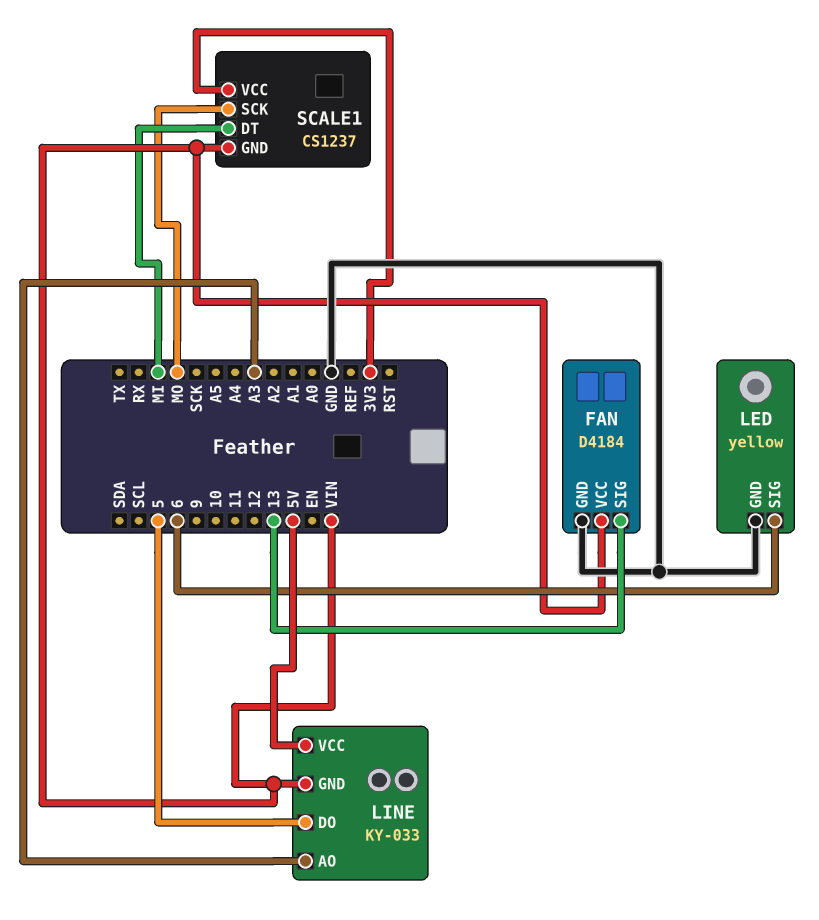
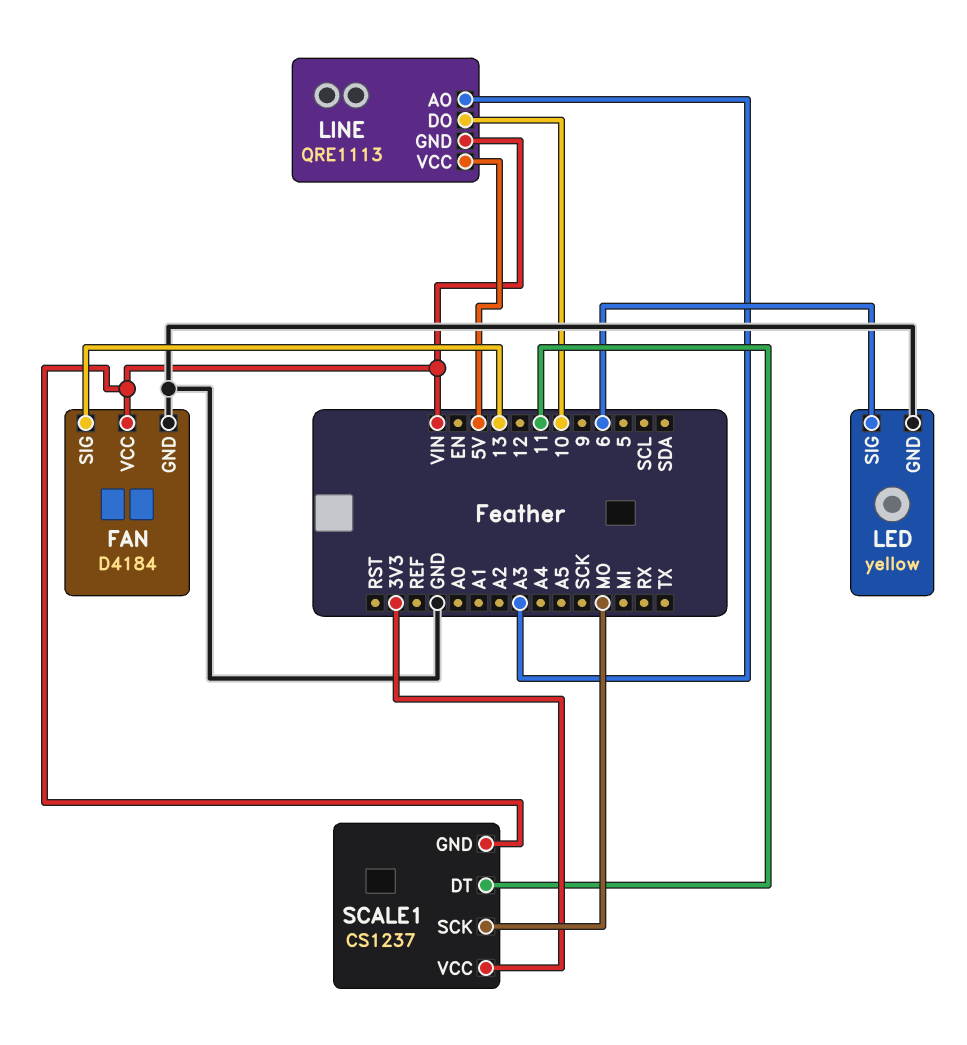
LINE: KY-033 -> QRE1113
LINE pin DO: 5 -> 10
SCALE1 pin DT: MI -> 11

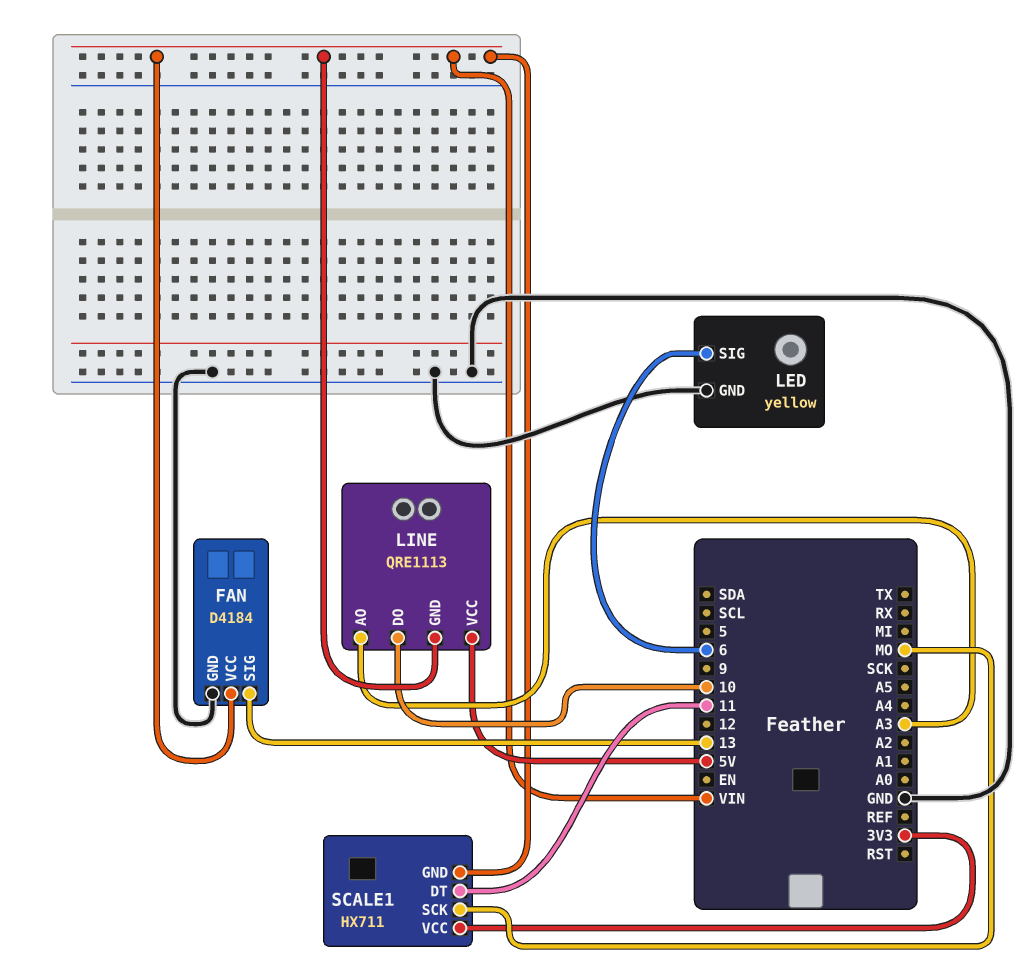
SCALE1: CS1237 -> HX711

